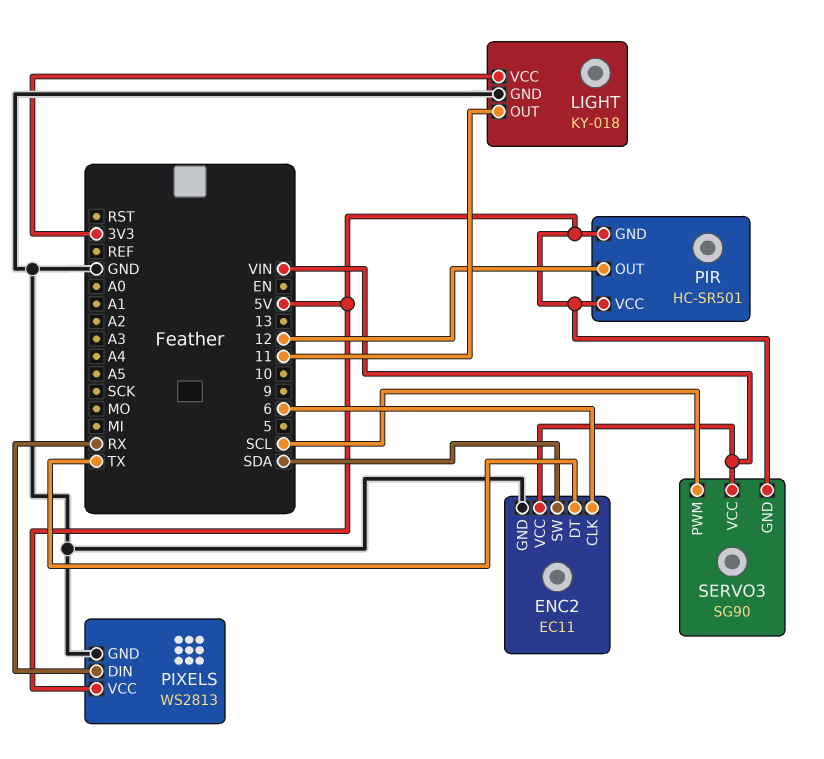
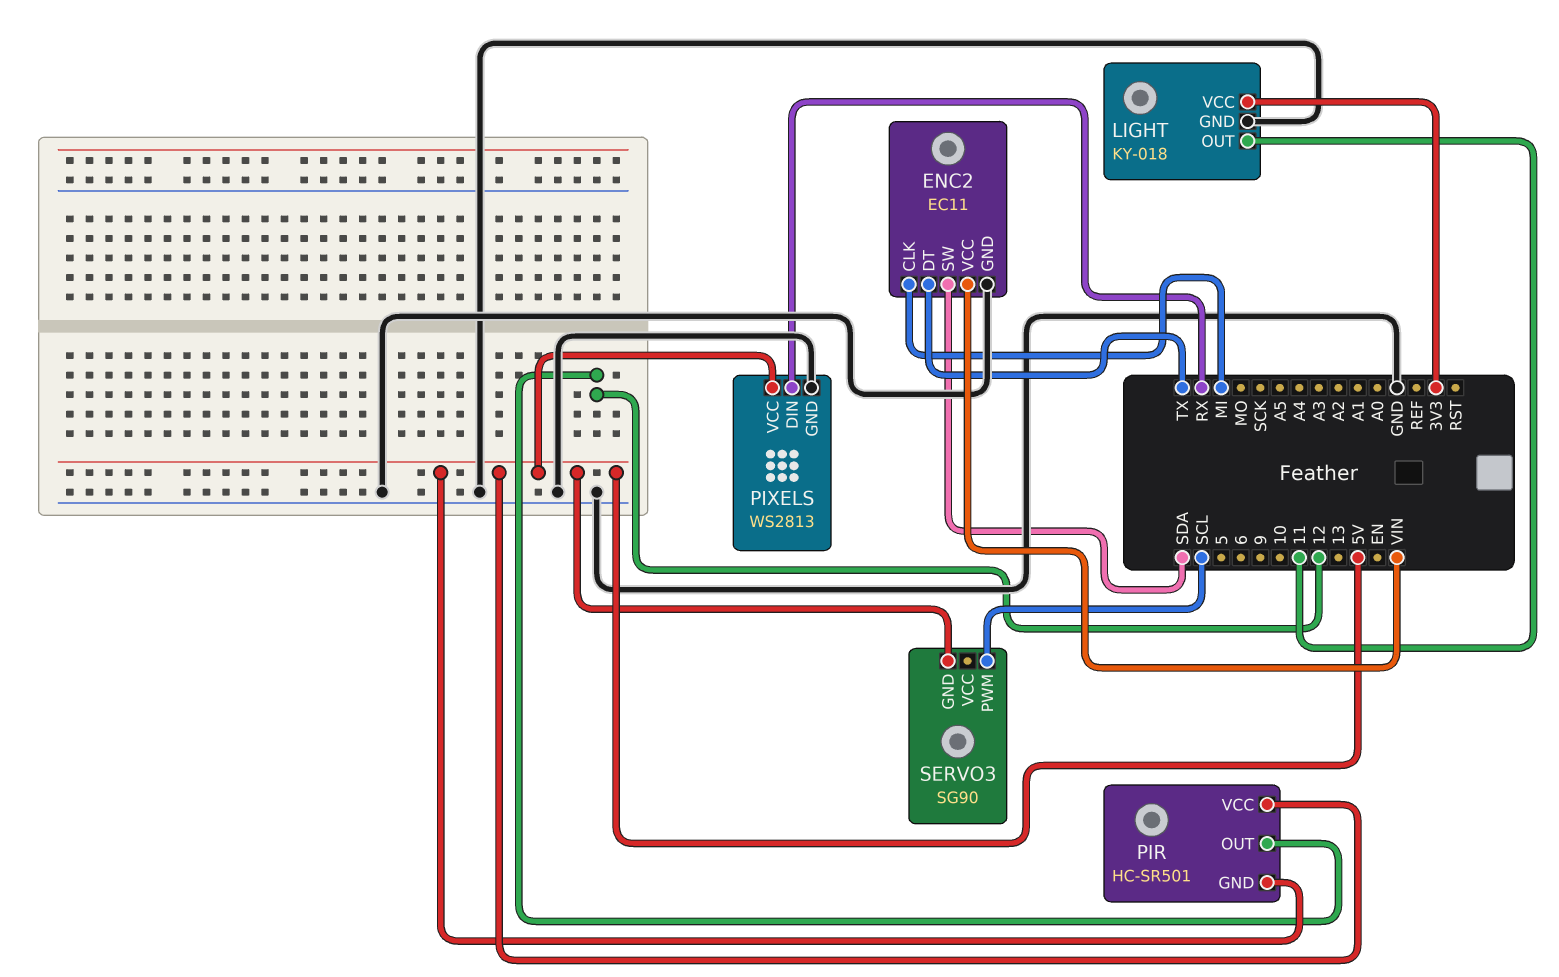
ENC2 pin CLK: 6 -> MI
SERVO3 pin VCC: VIN -> none

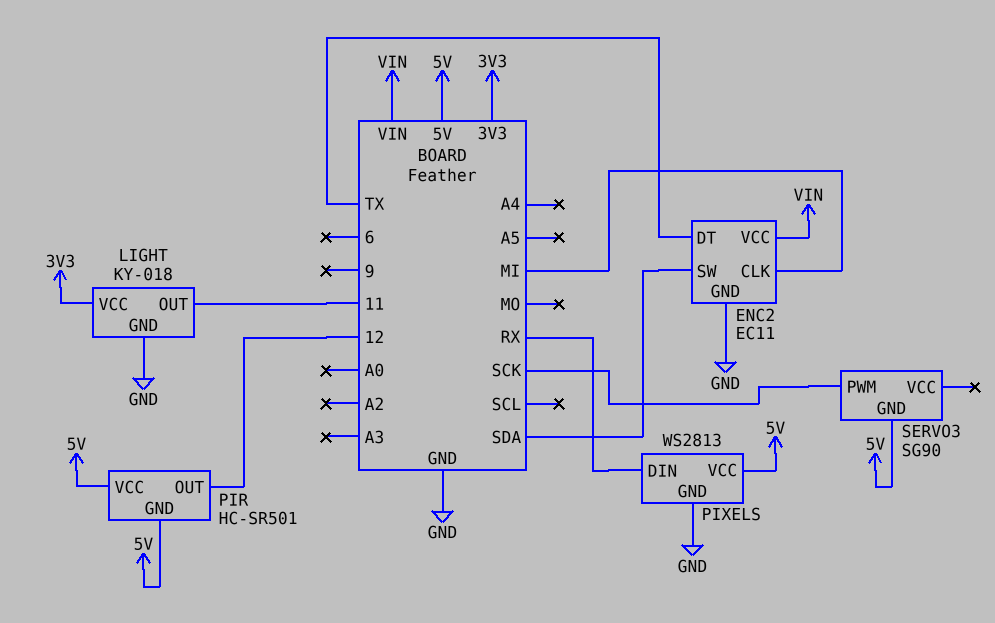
SERVO3 pin PWM: SCL -> SCK

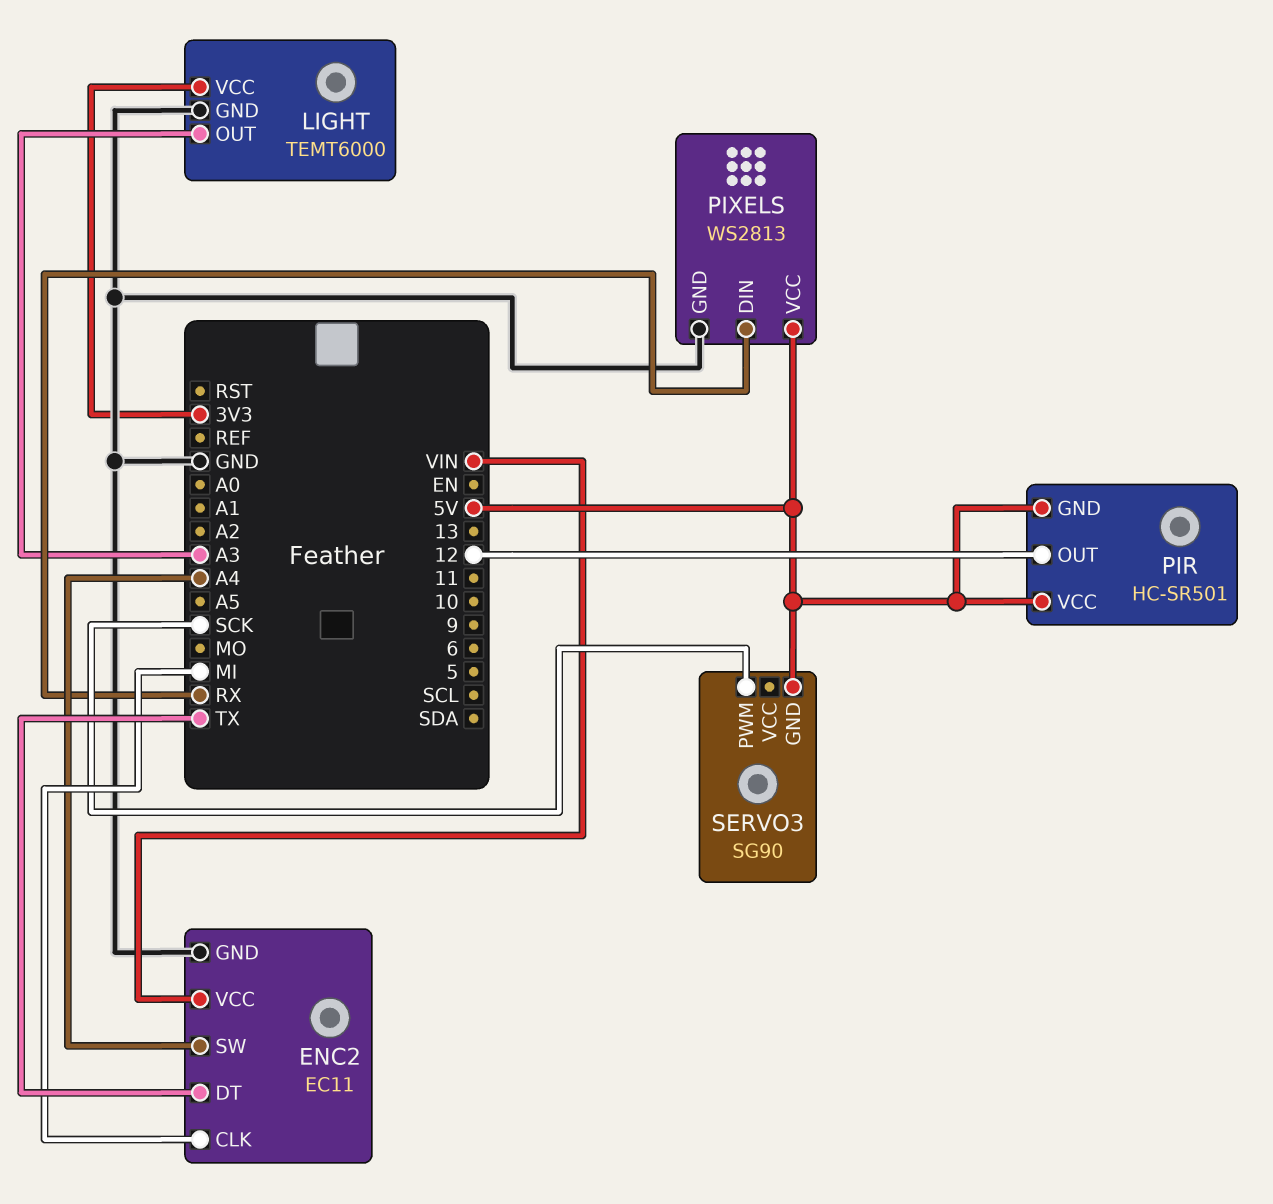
ENC2 pin SW: SDA -> A4
LIGHT: KY-018 -> TEMT6000
LIGHT pin OUT: 11 -> A3

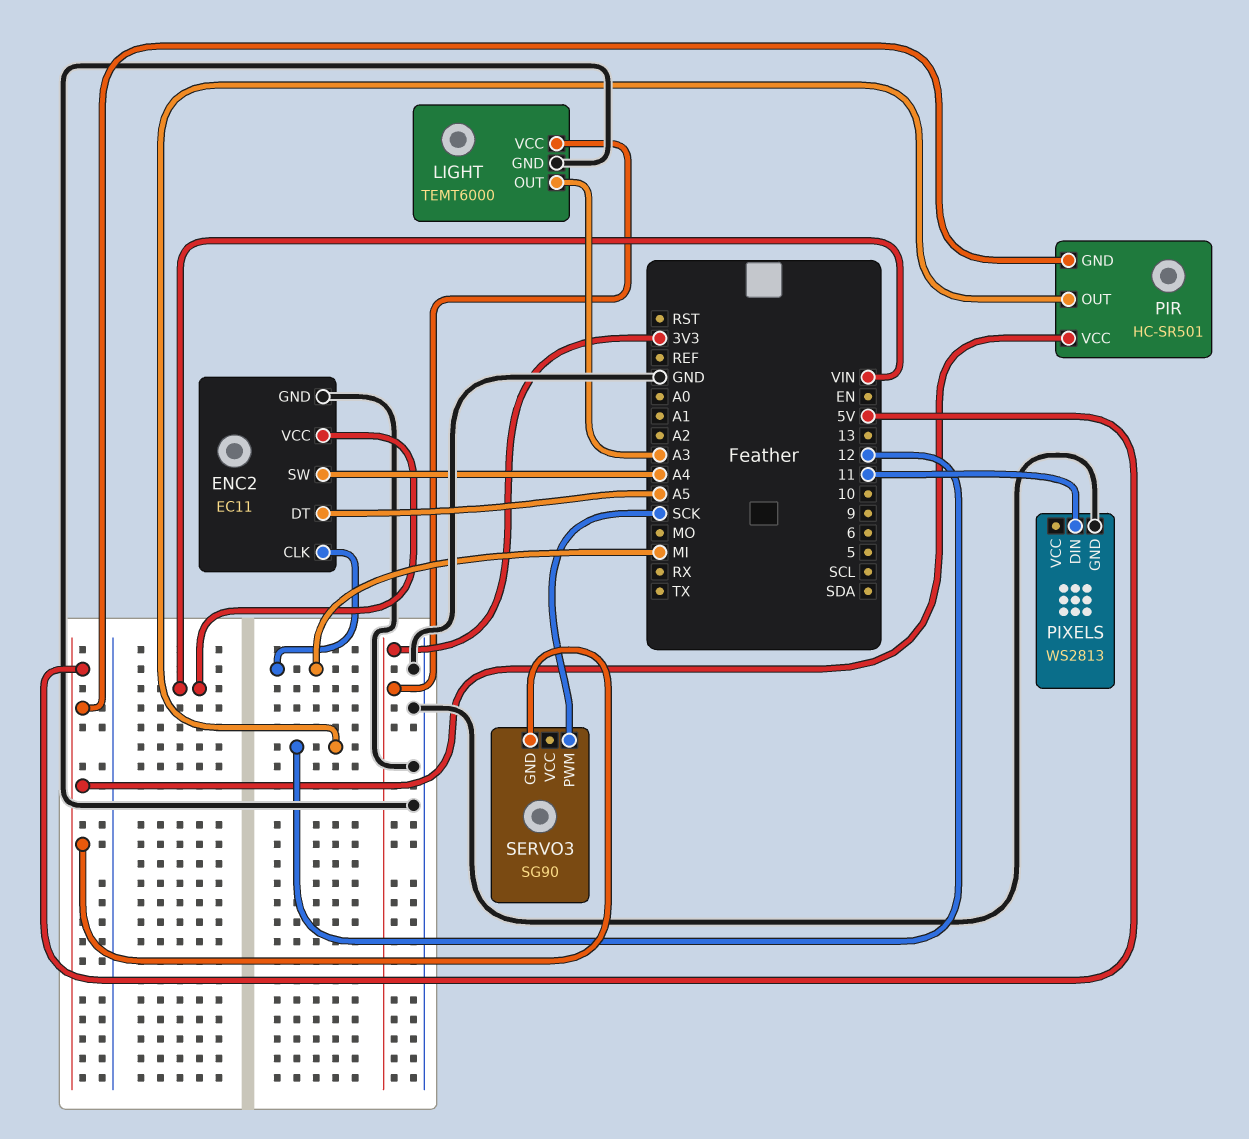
ENC2 pin DT: TX -> A5
PIXELS pin DIN: RX -> 11
PIXELS pin VCC: 5V -> none

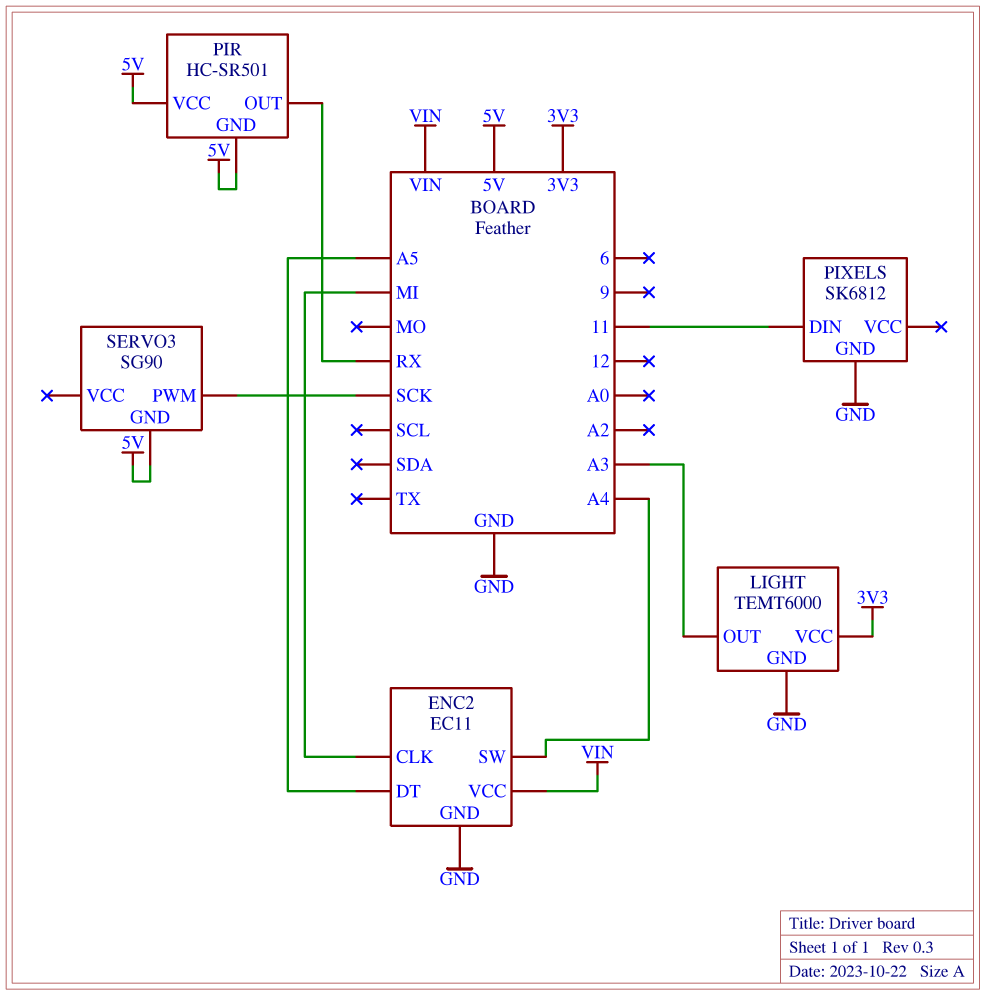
PIR pin OUT: 12 -> RX
PIXELS: WS2813 -> SK6812

